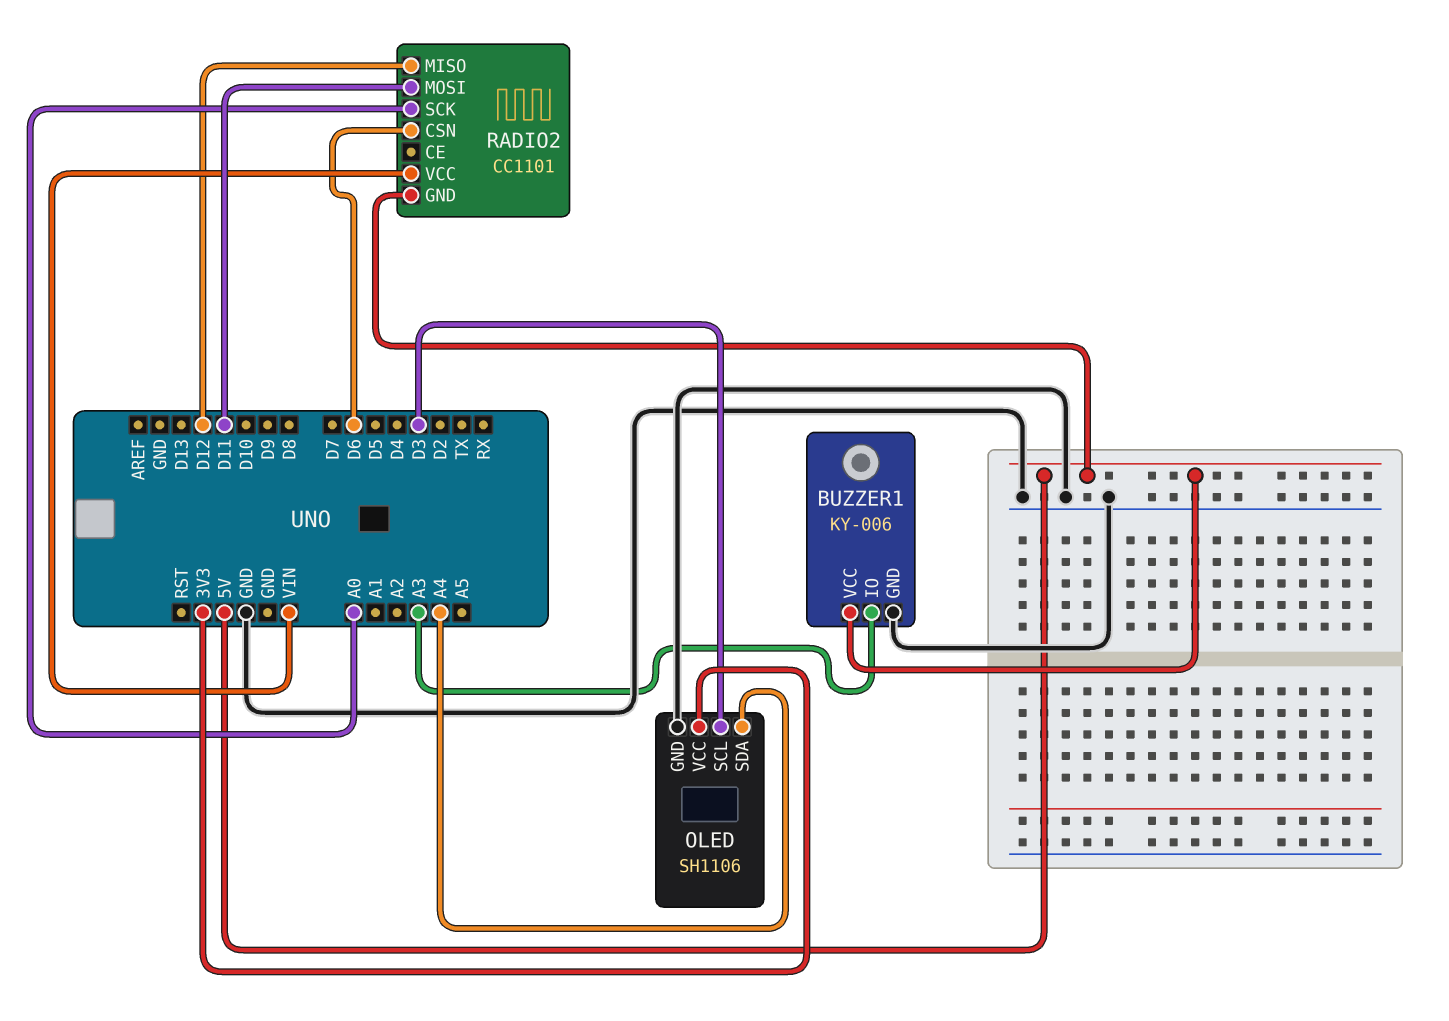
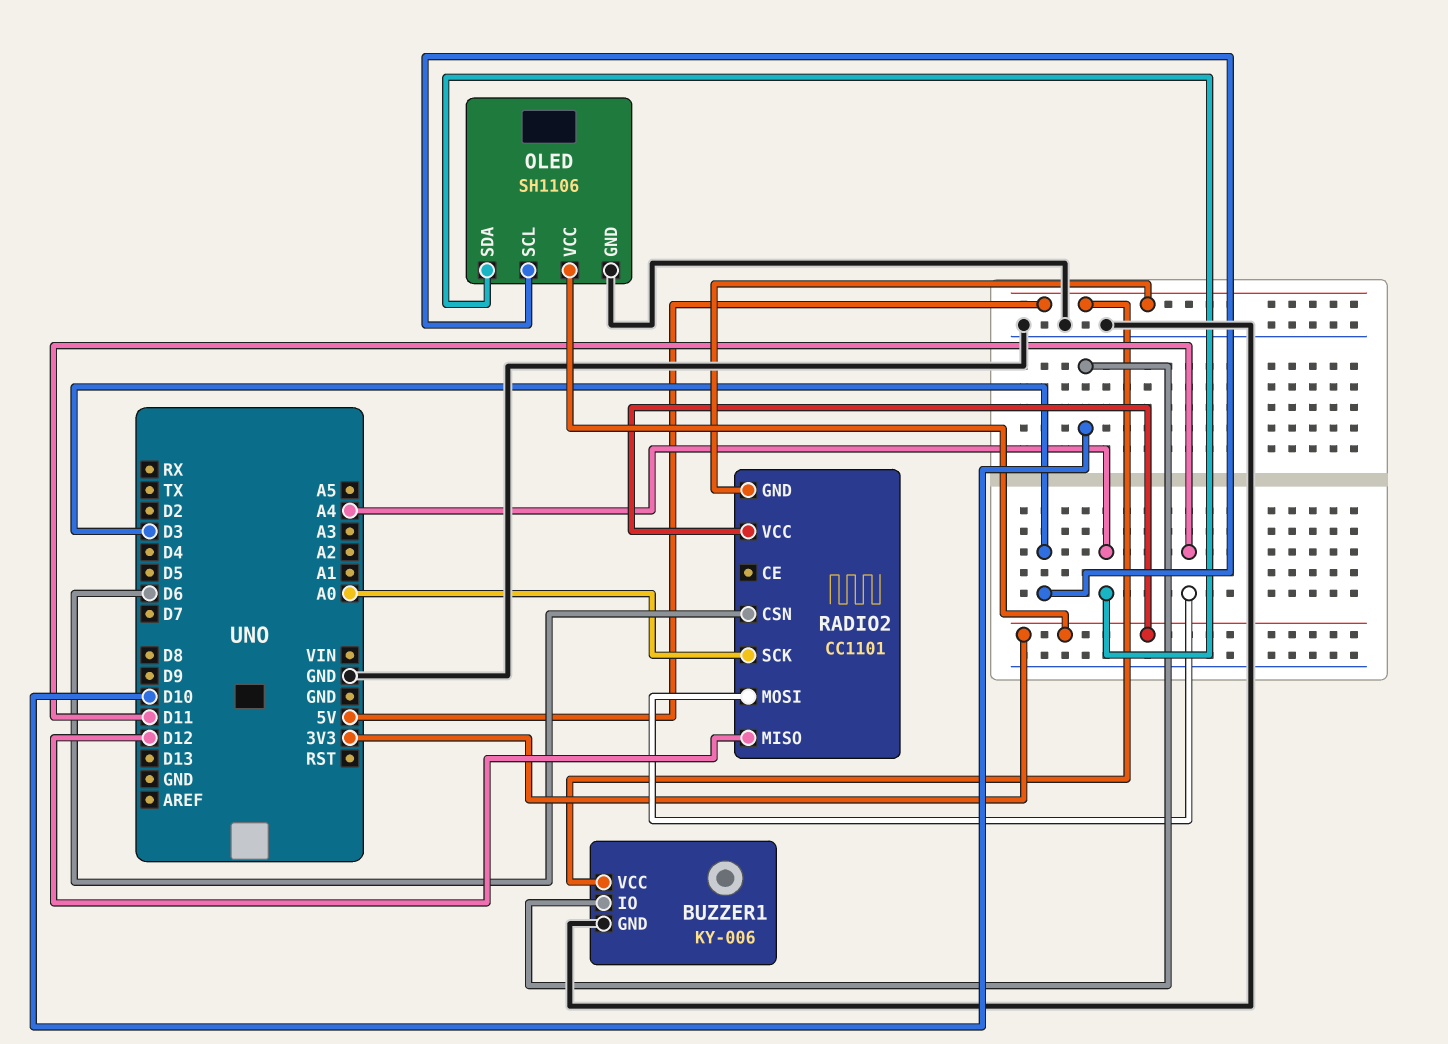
BUZZER1 pin IO: A3 -> D10
RADIO2 pin VCC: VIN -> 3V3

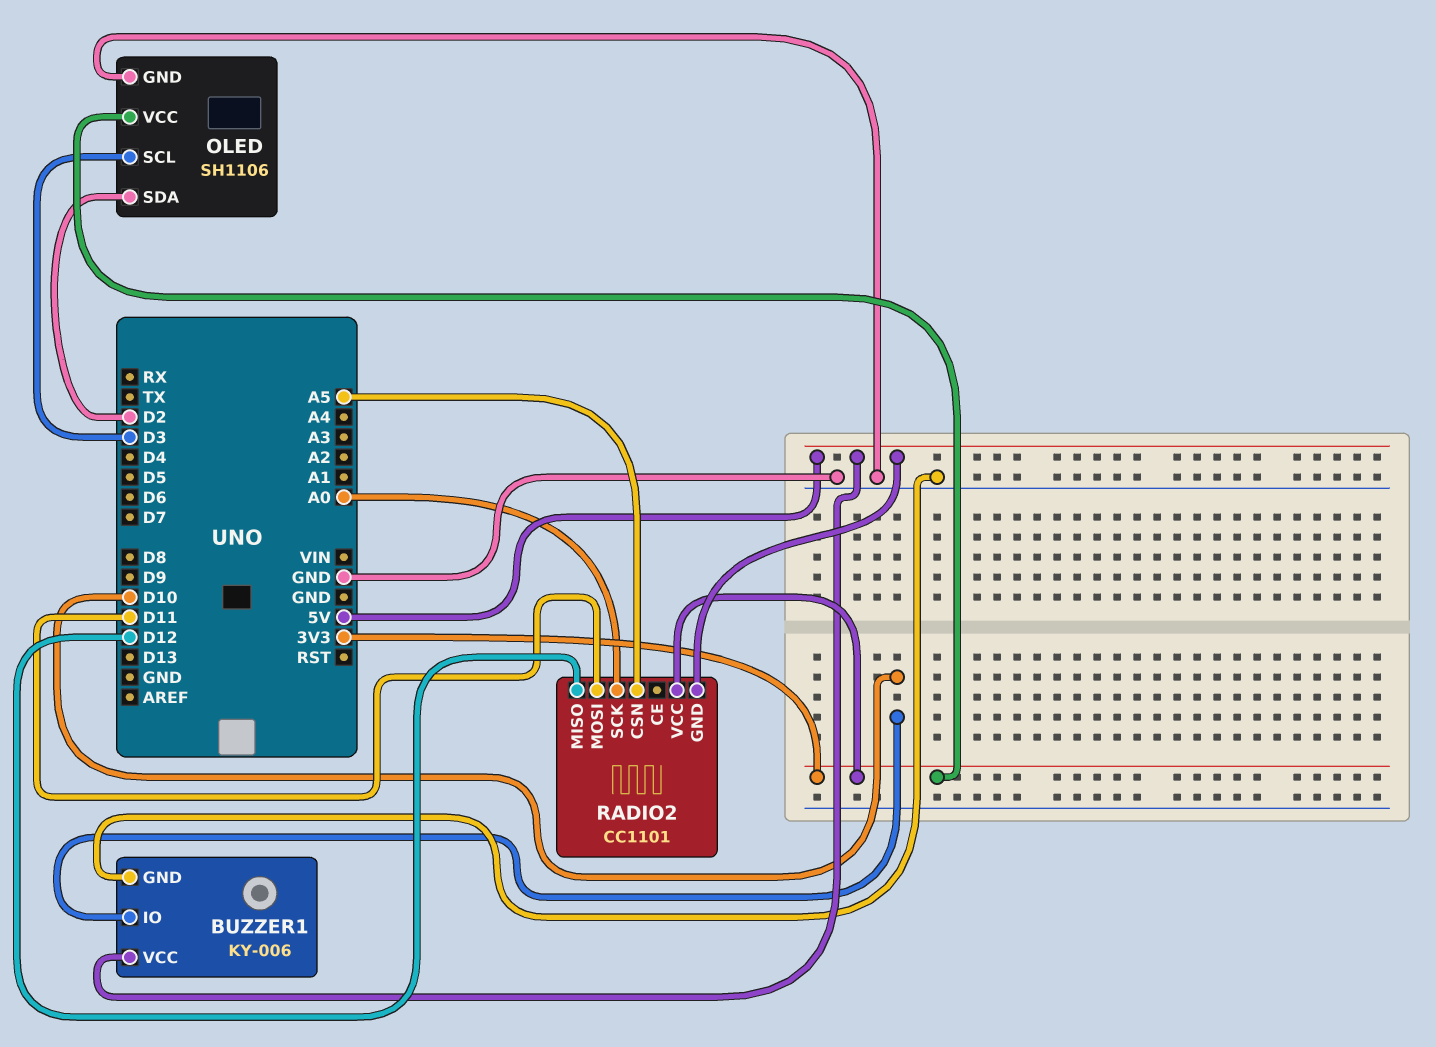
OLED pin SDA: A4 -> D2
RADIO2 pin CSN: D6 -> A5

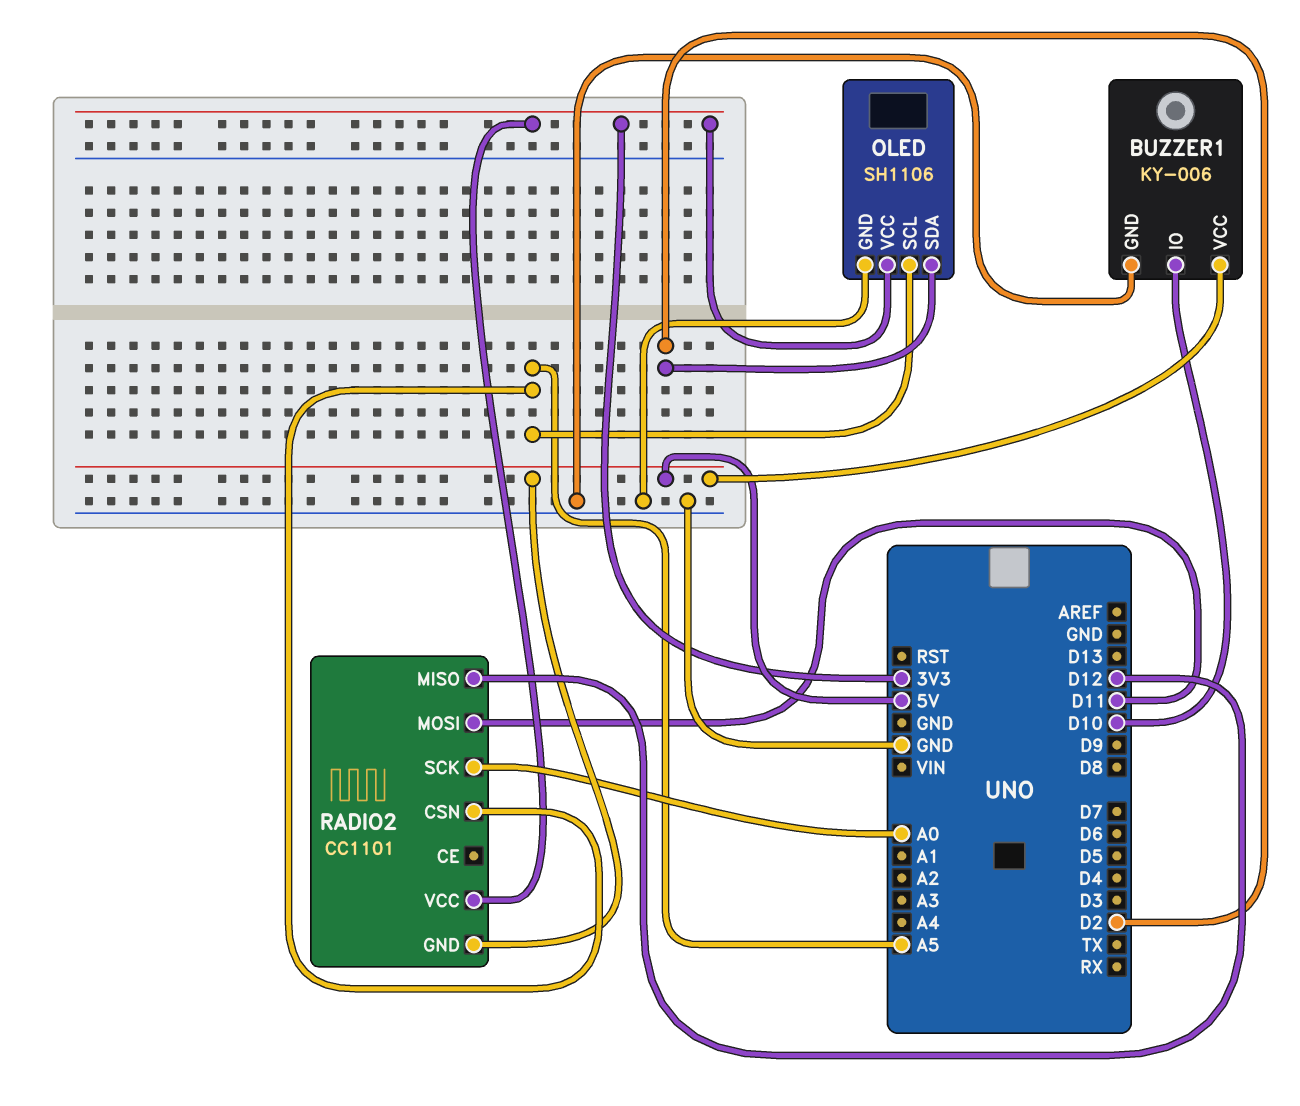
OLED pin SCL: D3 -> A5

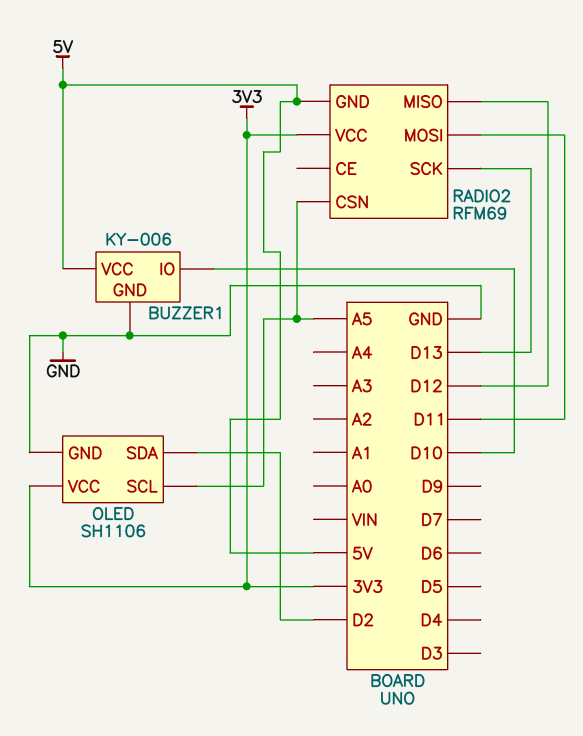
RADIO2: CC1101 -> RFM69
RADIO2 pin SCK: A0 -> D13

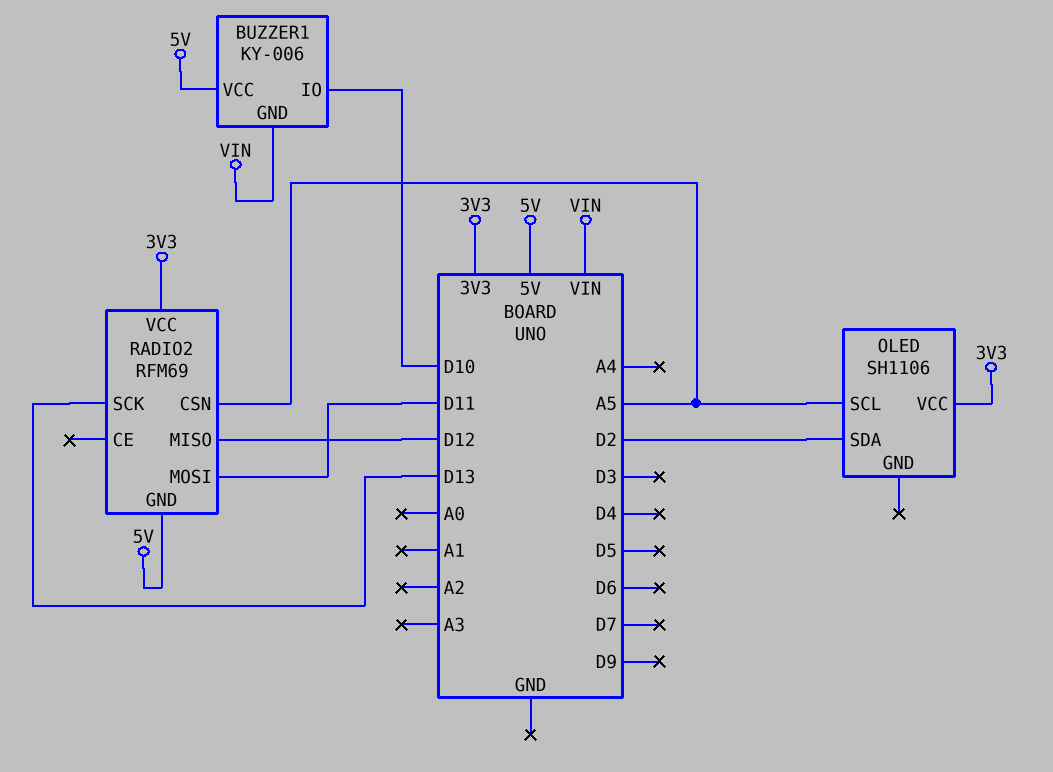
BUZZER1 pin GND: GND -> VIN
OLED pin GND: GND -> none

